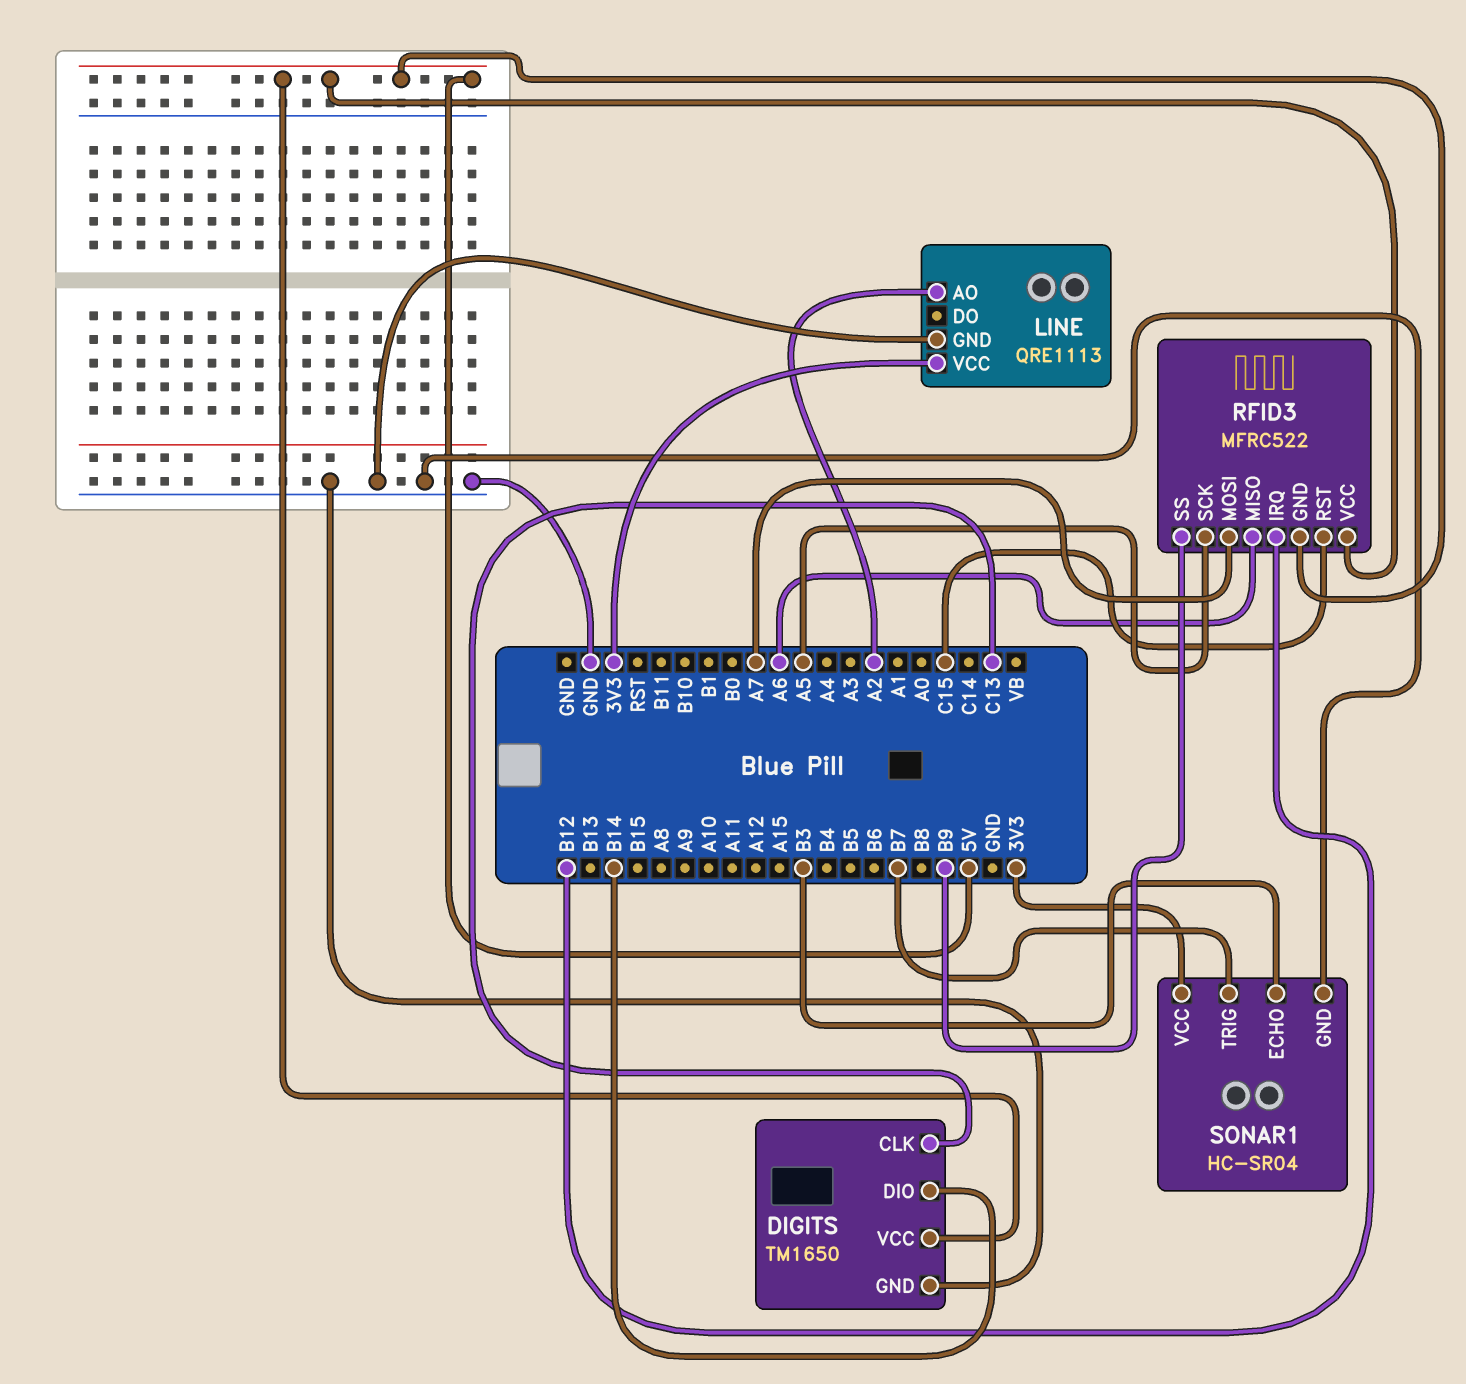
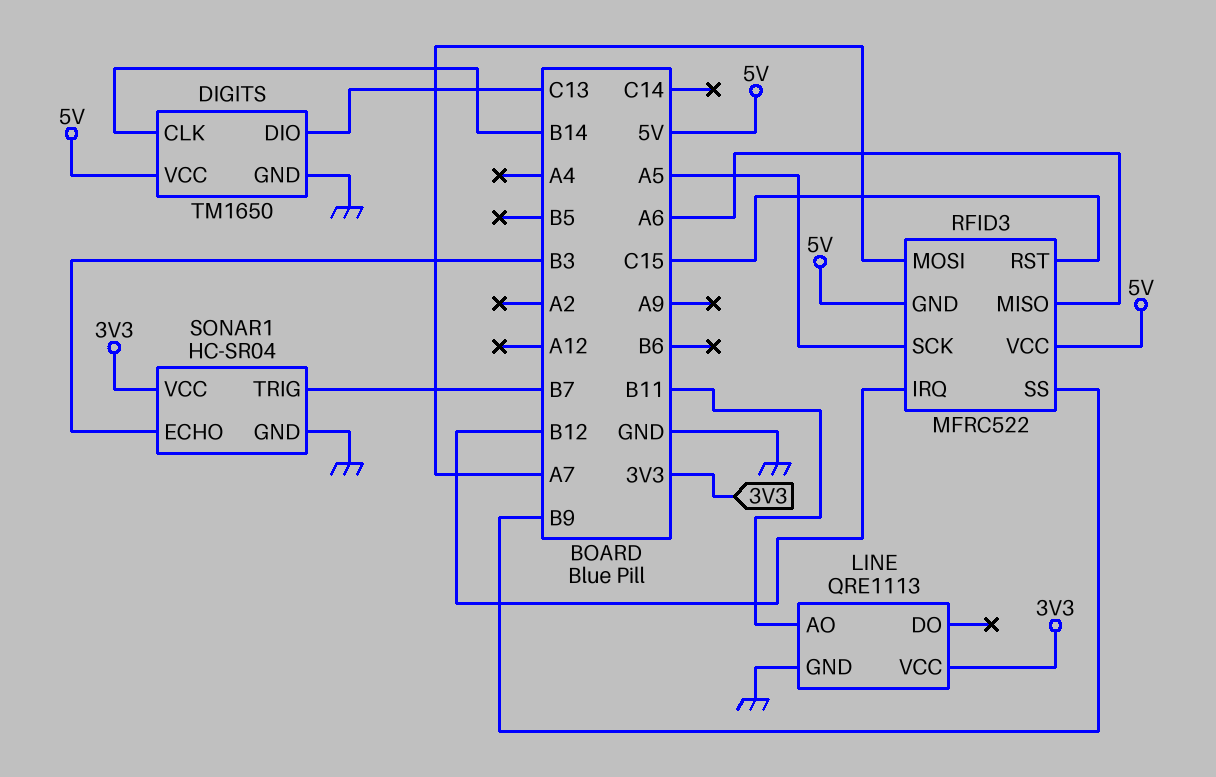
DIGITS pin CLK: C13 -> B14
DIGITS pin DIO: B14 -> C13
LINE pin AO: A2 -> B11

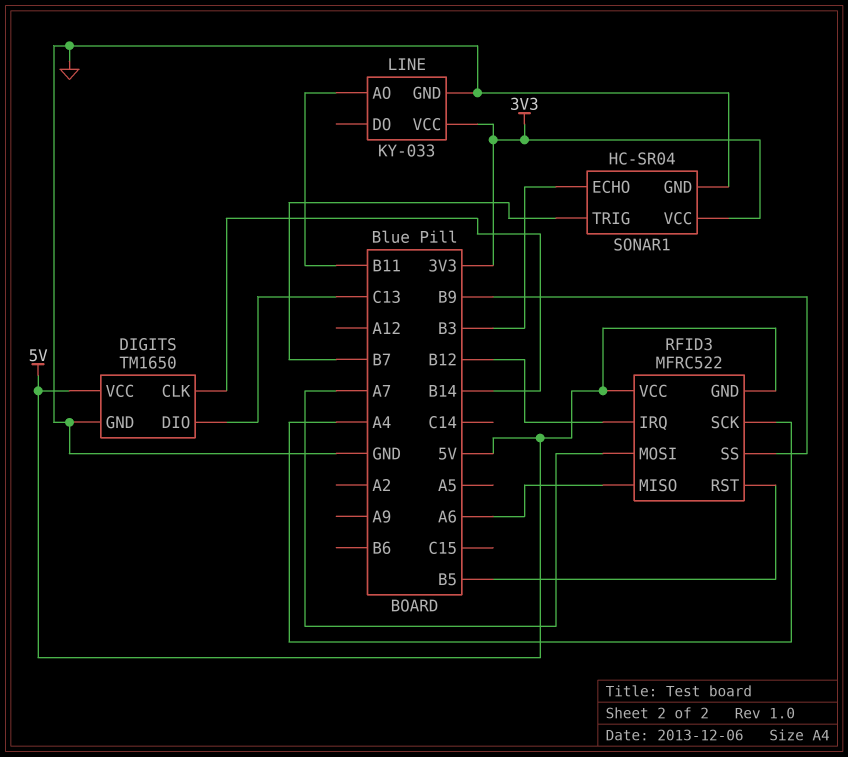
LINE: QRE1113 -> KY-033
RFID3 pin RST: C15 -> B5
RFID3 pin SCK: A5 -> A4

